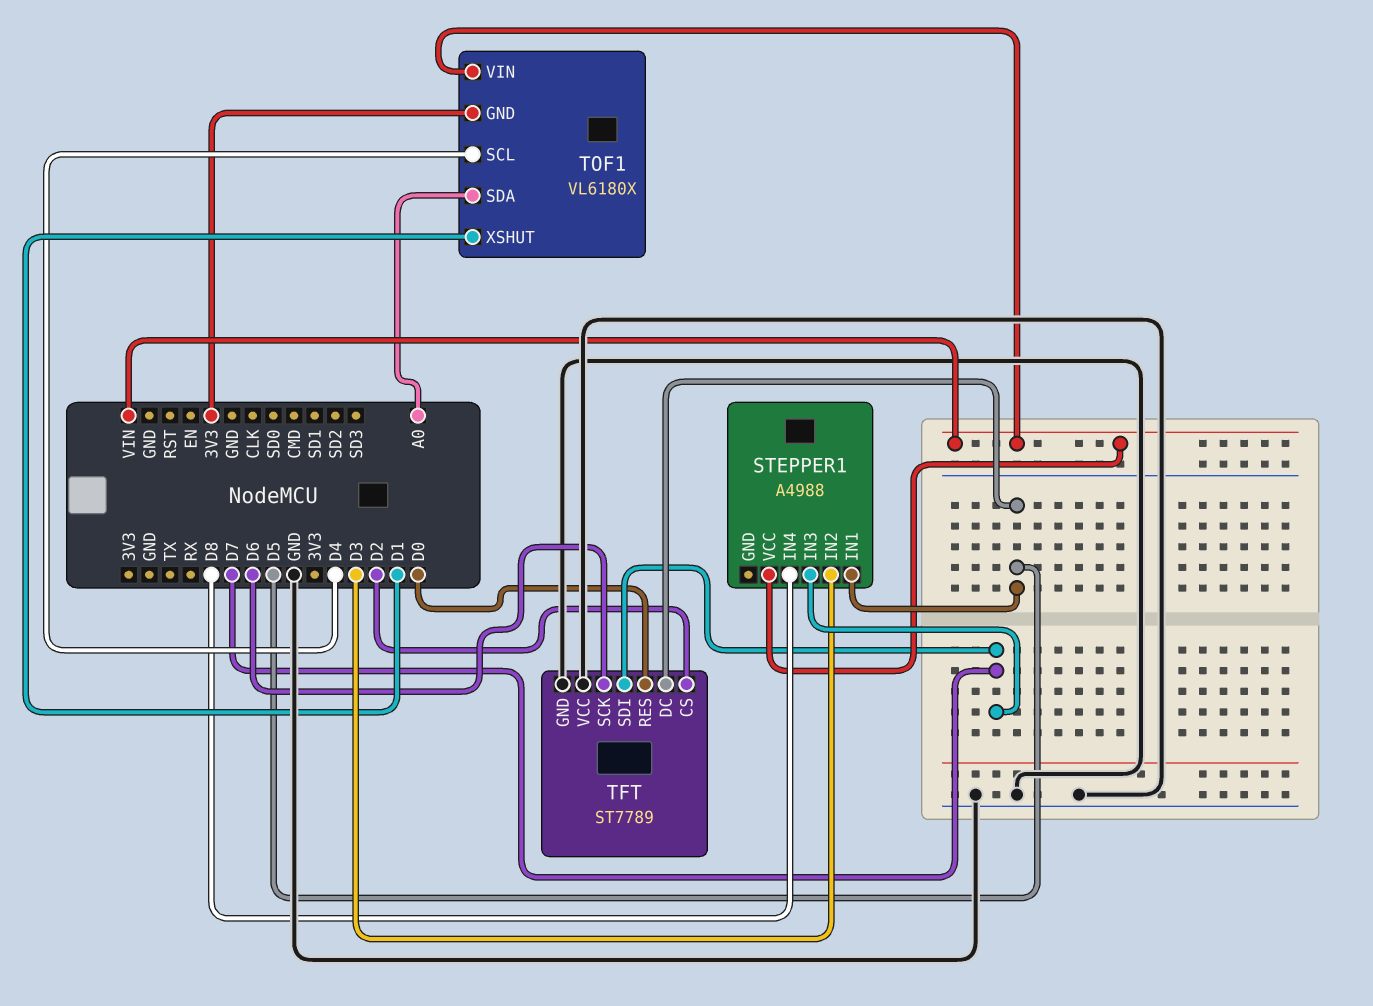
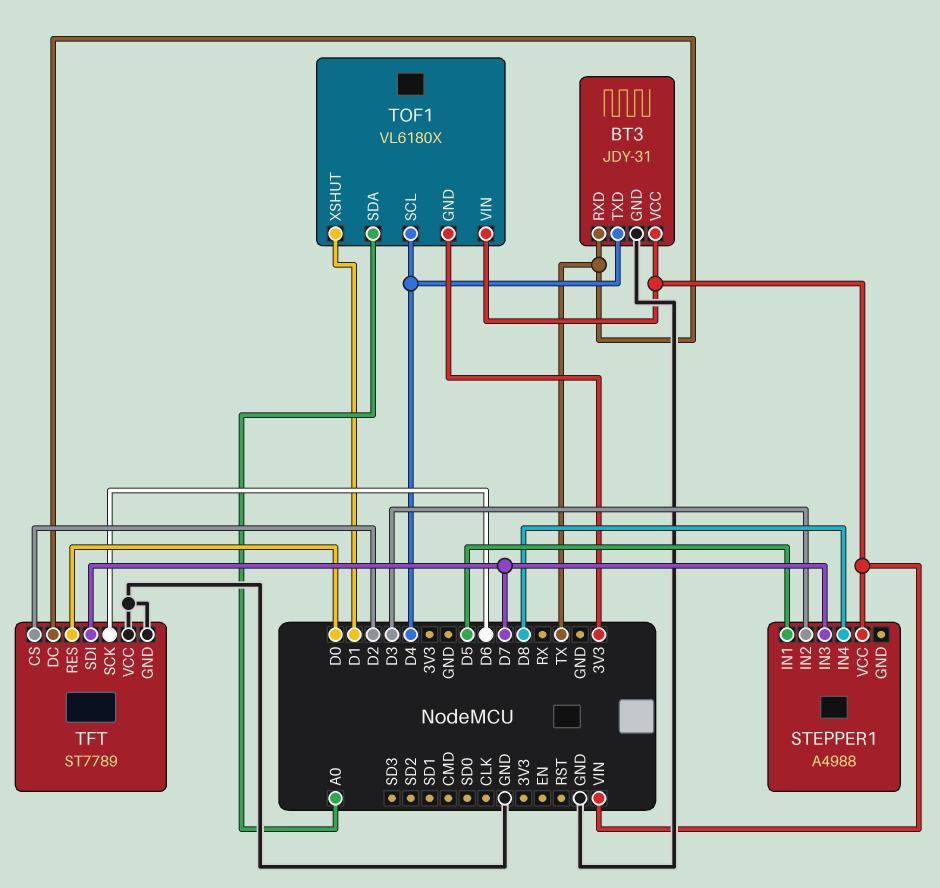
BT3: none -> JDY-31
BT3 pin GND: none -> GND
BT3 pin RXD: none -> TX
BT3 pin TXD: none -> D4
BT3 pin VCC: none -> VIN
TFT pin DC: D5 -> TX

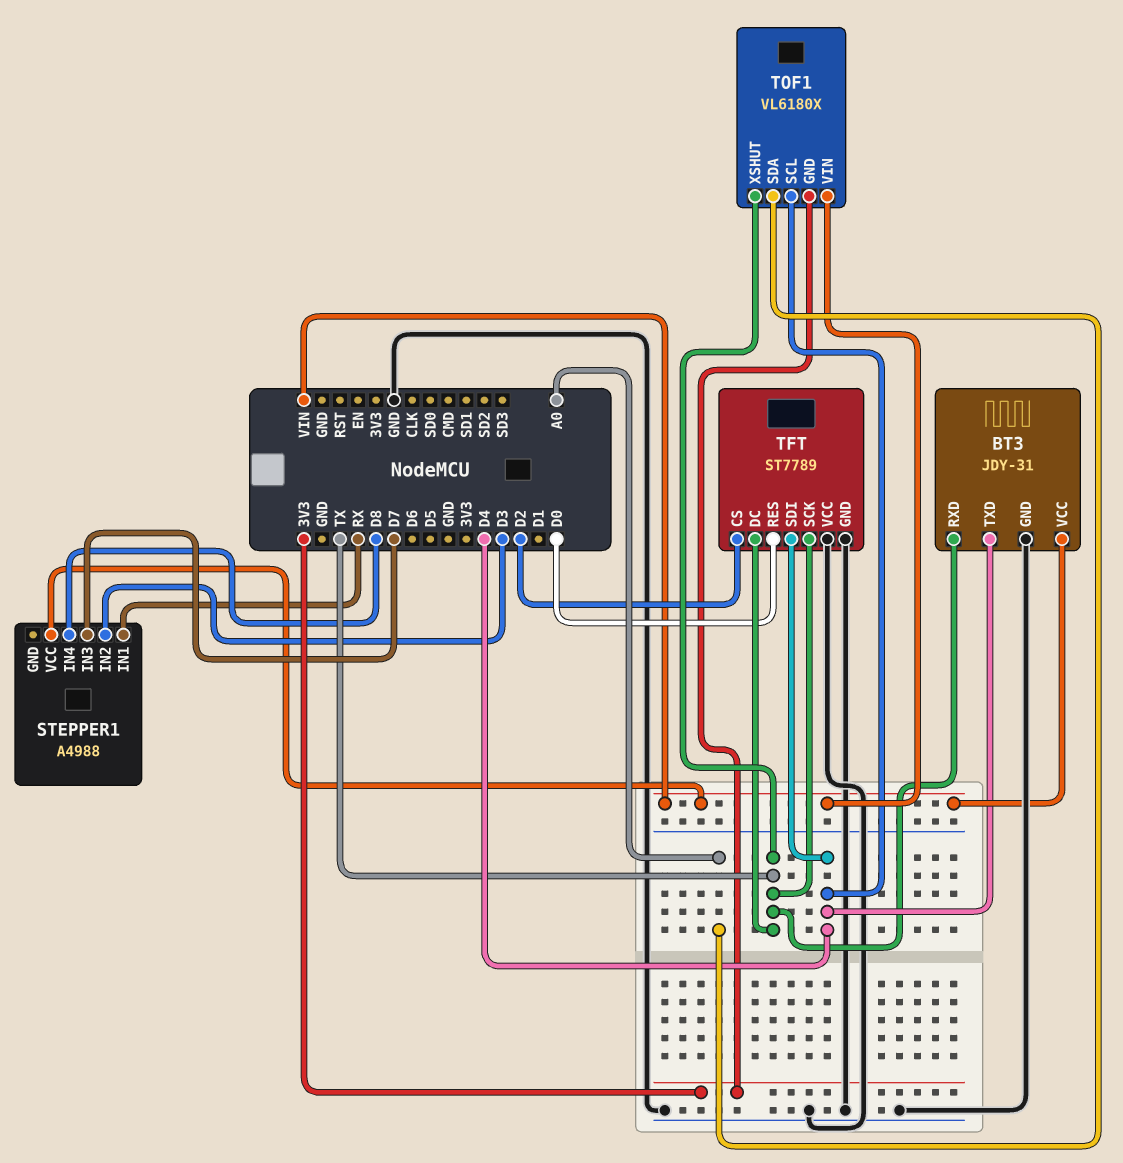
STEPPER1 pin IN1: D5 -> RX
TFT pin SCK: D6 -> TX
TFT pin SDI: D7 -> D4
TOF1 pin XSHUT: D1 -> TX

